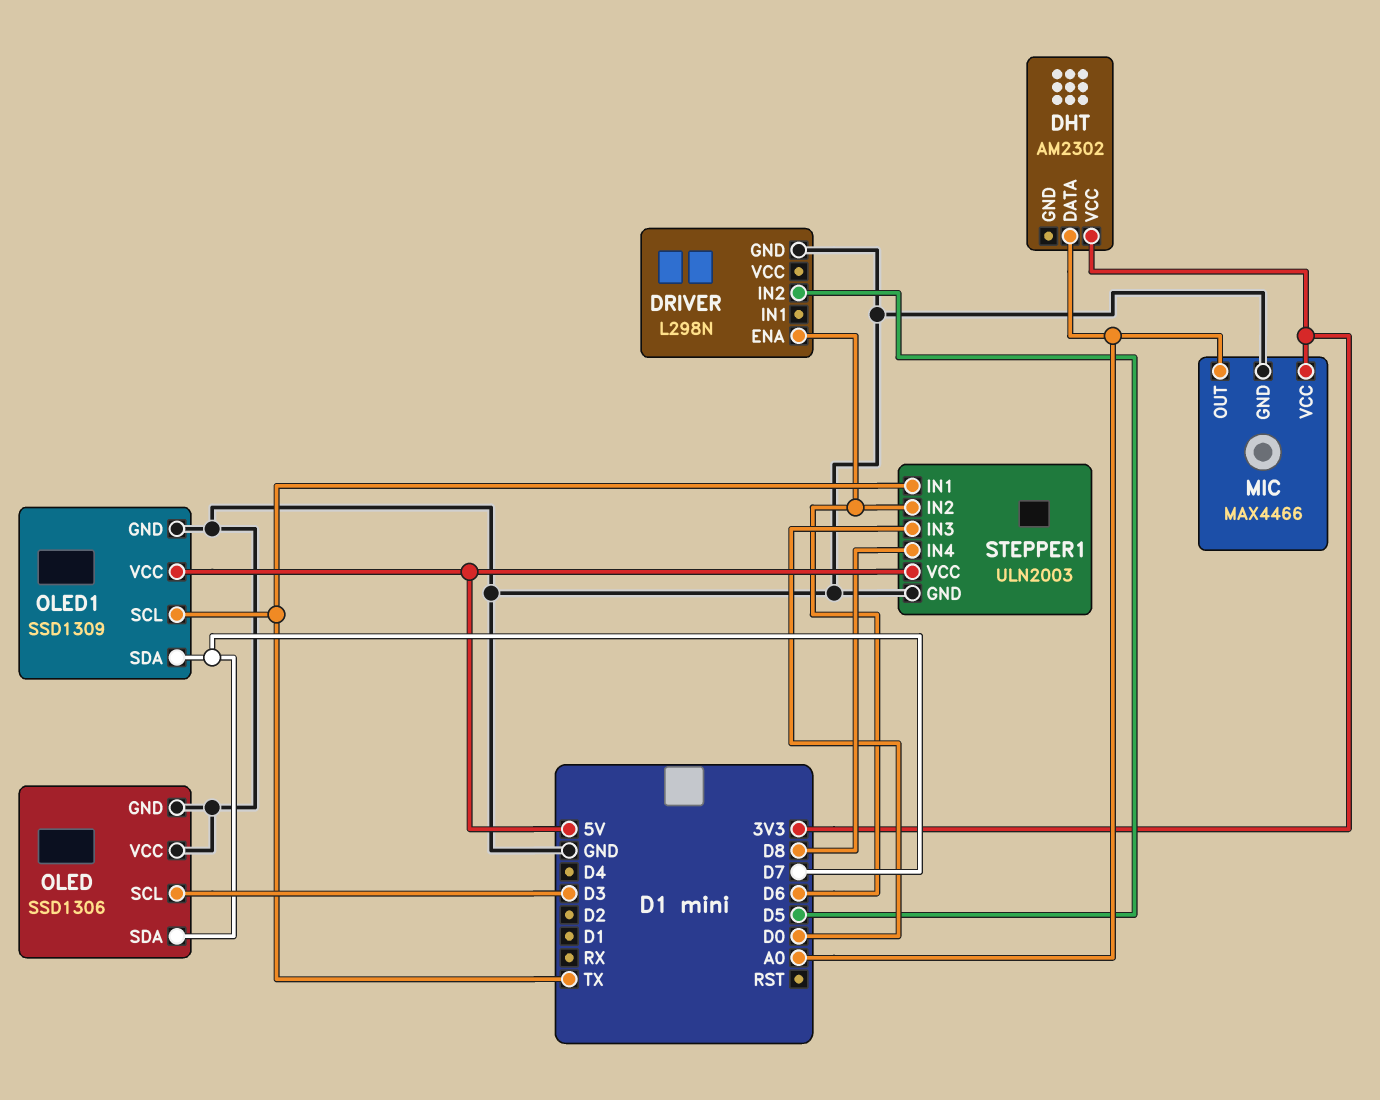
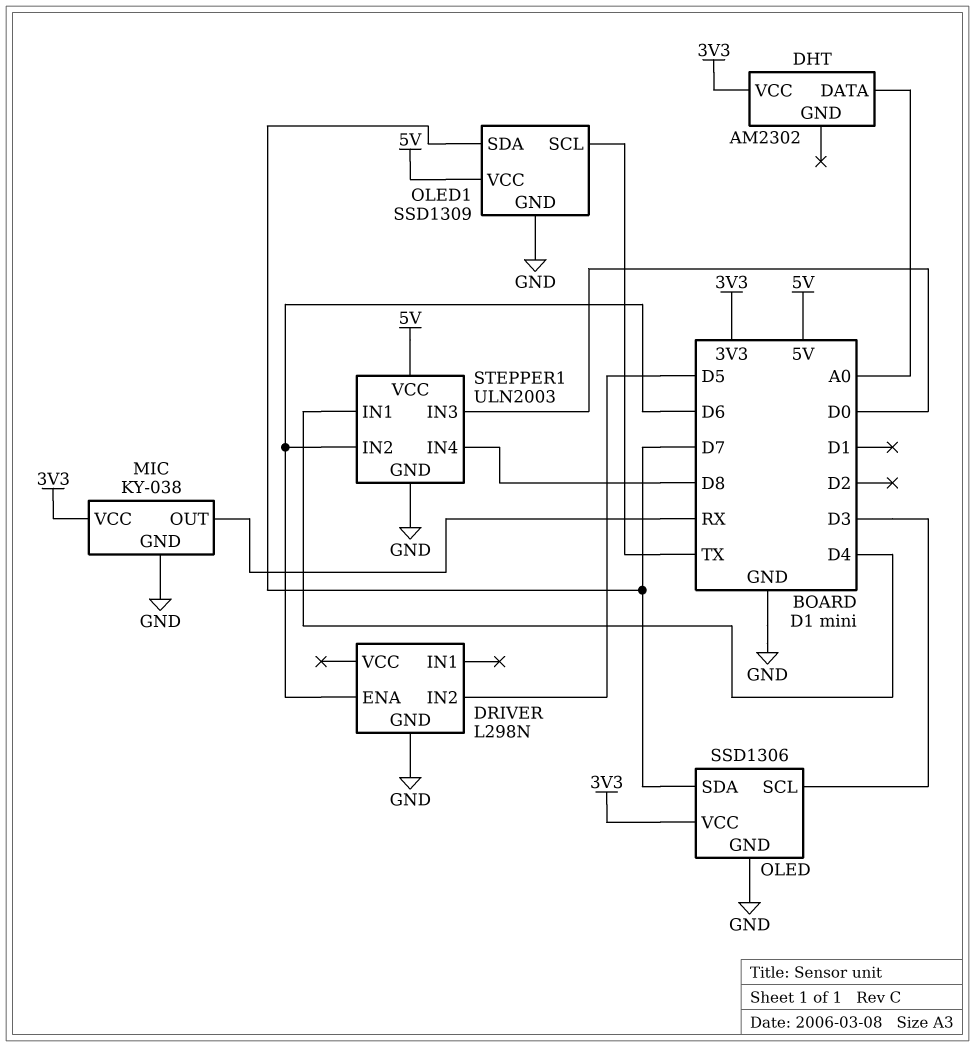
MIC: MAX4466 -> KY-038
MIC pin OUT: A0 -> RX
OLED pin VCC: GND -> 3V3
STEPPER1 pin IN1: TX -> D4

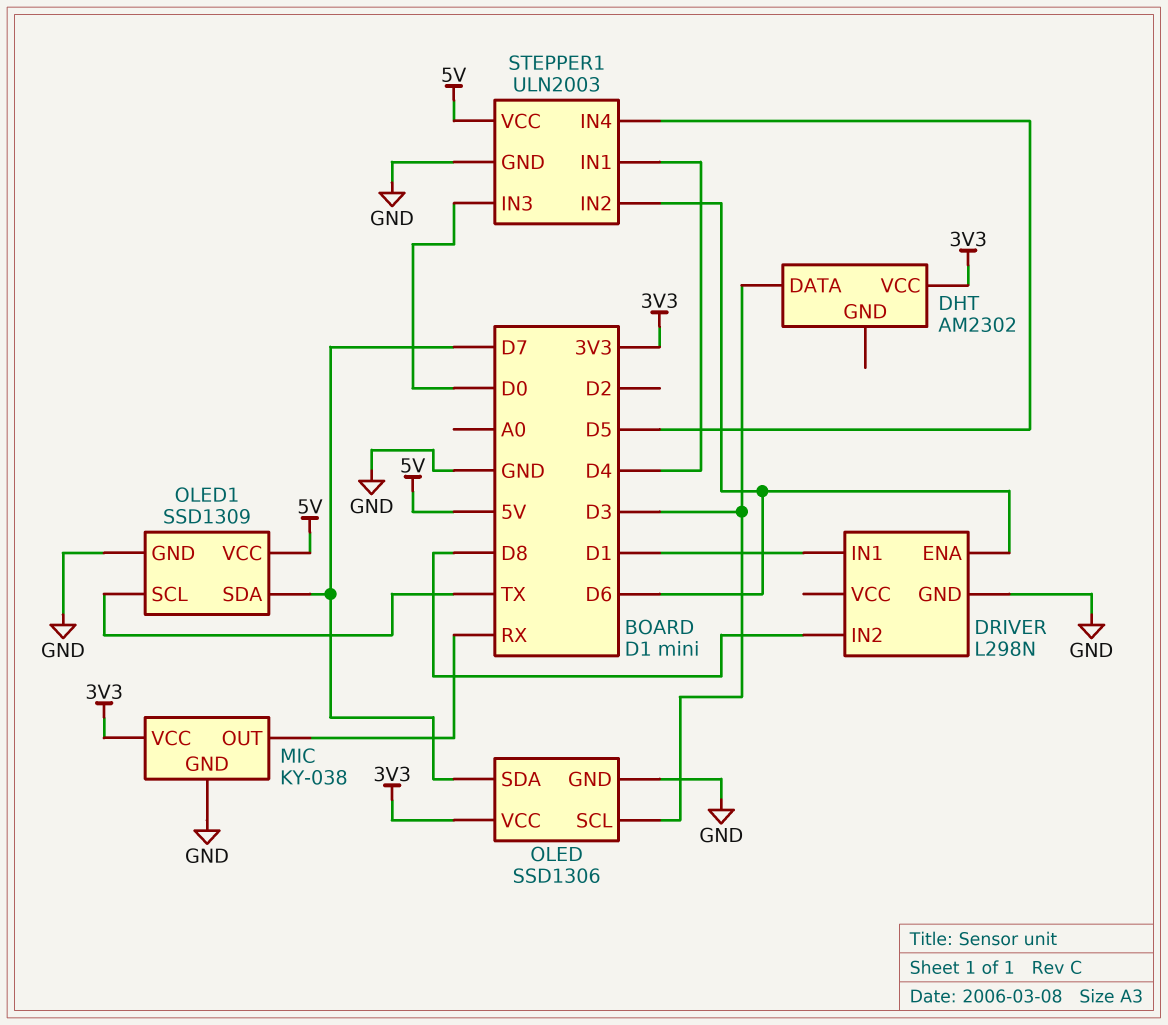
DHT pin DATA: A0 -> D3
DRIVER pin IN1: none -> D1
DRIVER pin IN2: D5 -> D8
STEPPER1 pin IN4: D8 -> D5

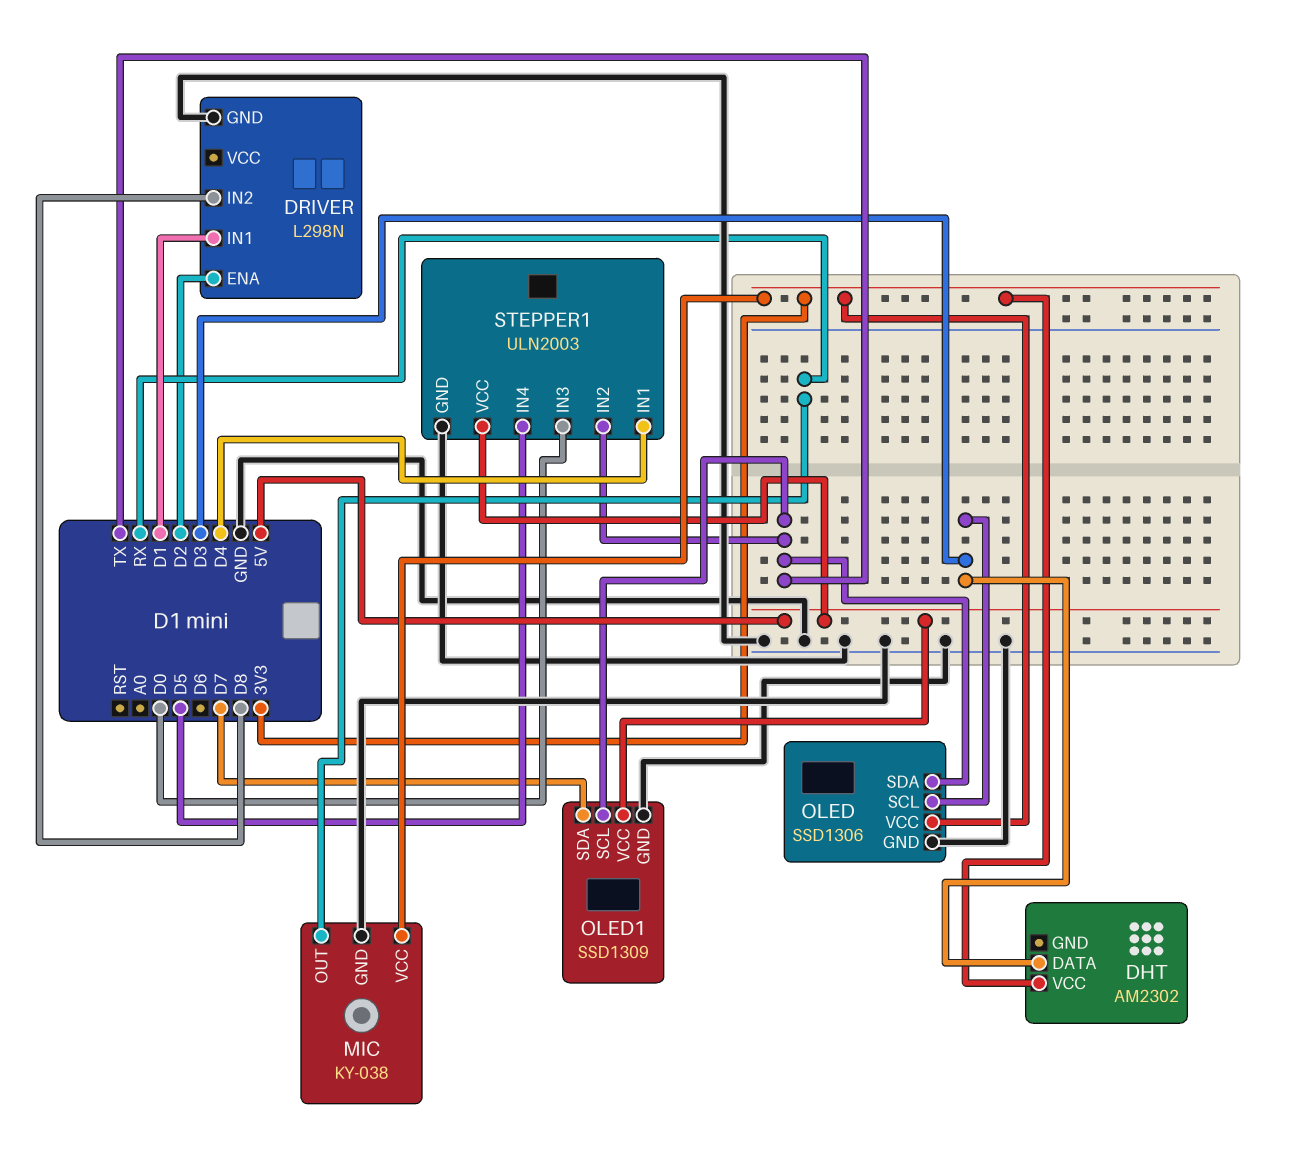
DRIVER pin ENA: D6 -> D2
OLED pin SDA: D7 -> TX
STEPPER1 pin IN2: D6 -> TX

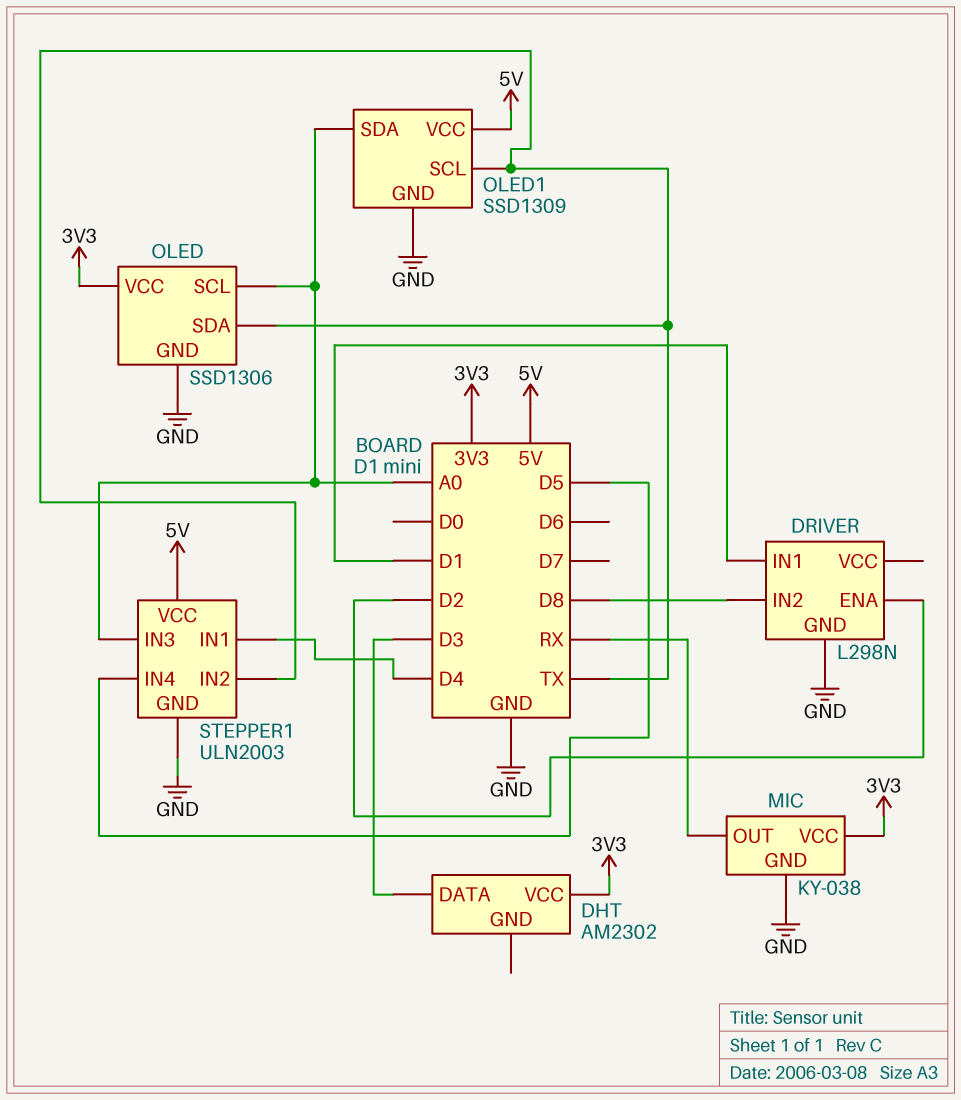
OLED pin SCL: D3 -> A0
OLED1 pin SDA: D7 -> A0
STEPPER1 pin IN3: D0 -> A0

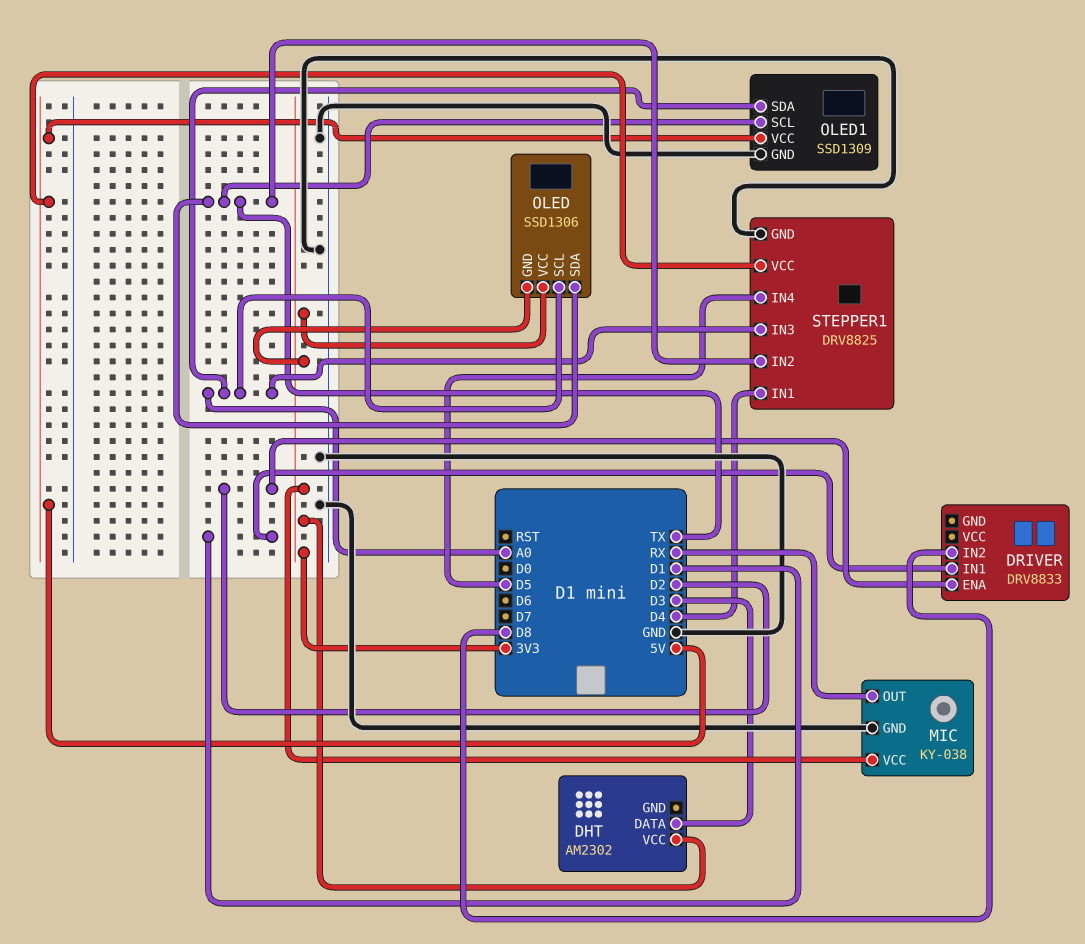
DRIVER: L298N -> DRV8833
DRIVER pin GND: GND -> none
OLED pin GND: GND -> 3V3
STEPPER1: ULN2003 -> DRV8825

